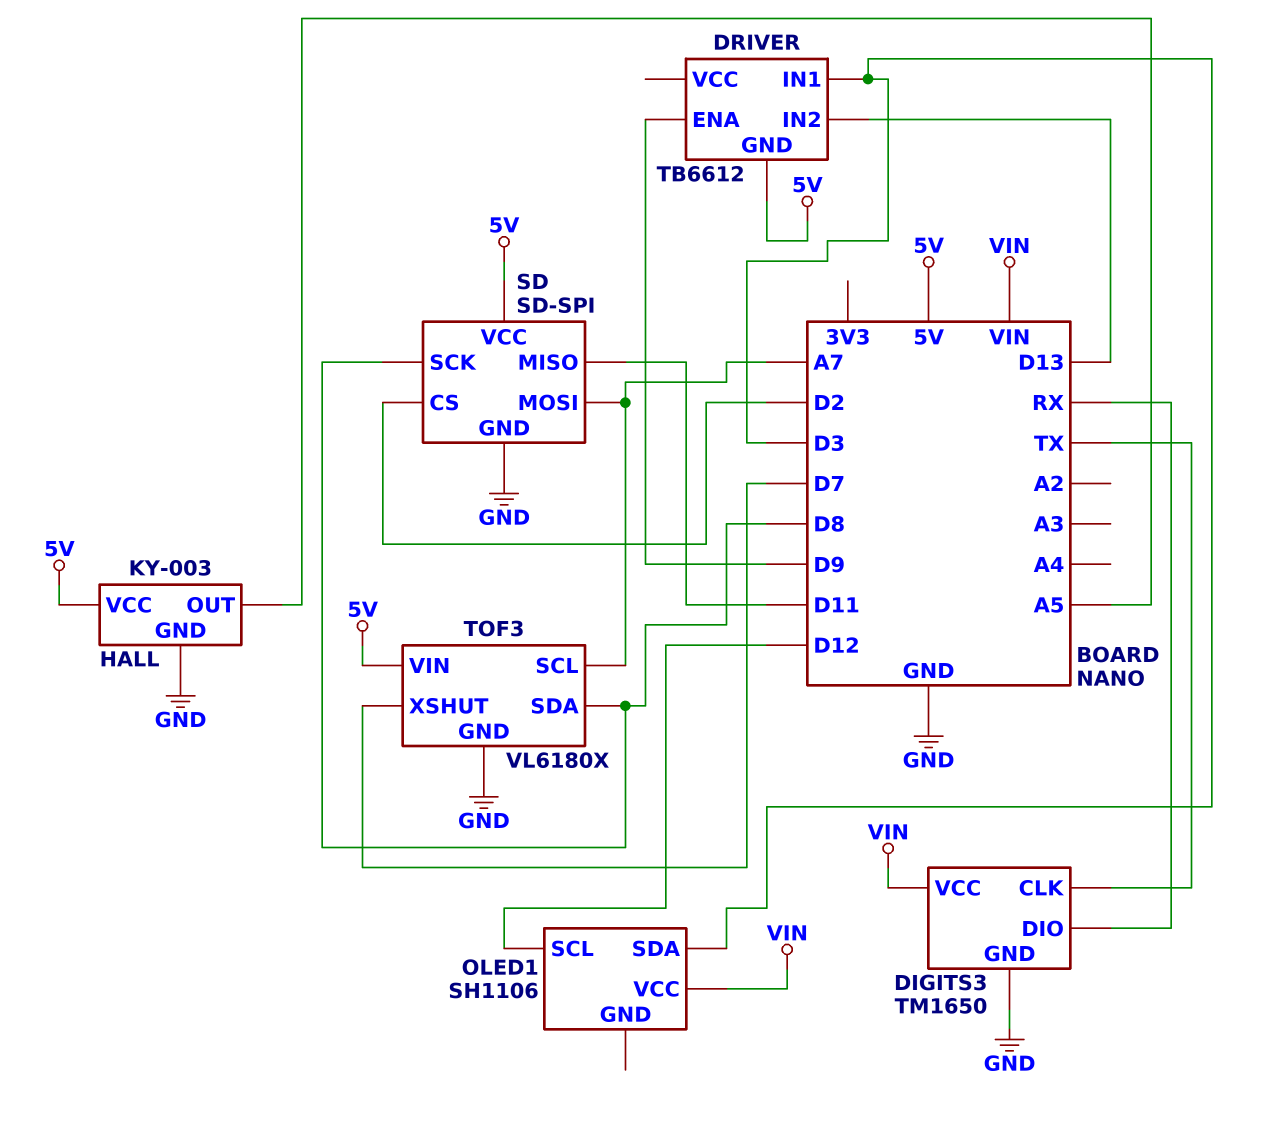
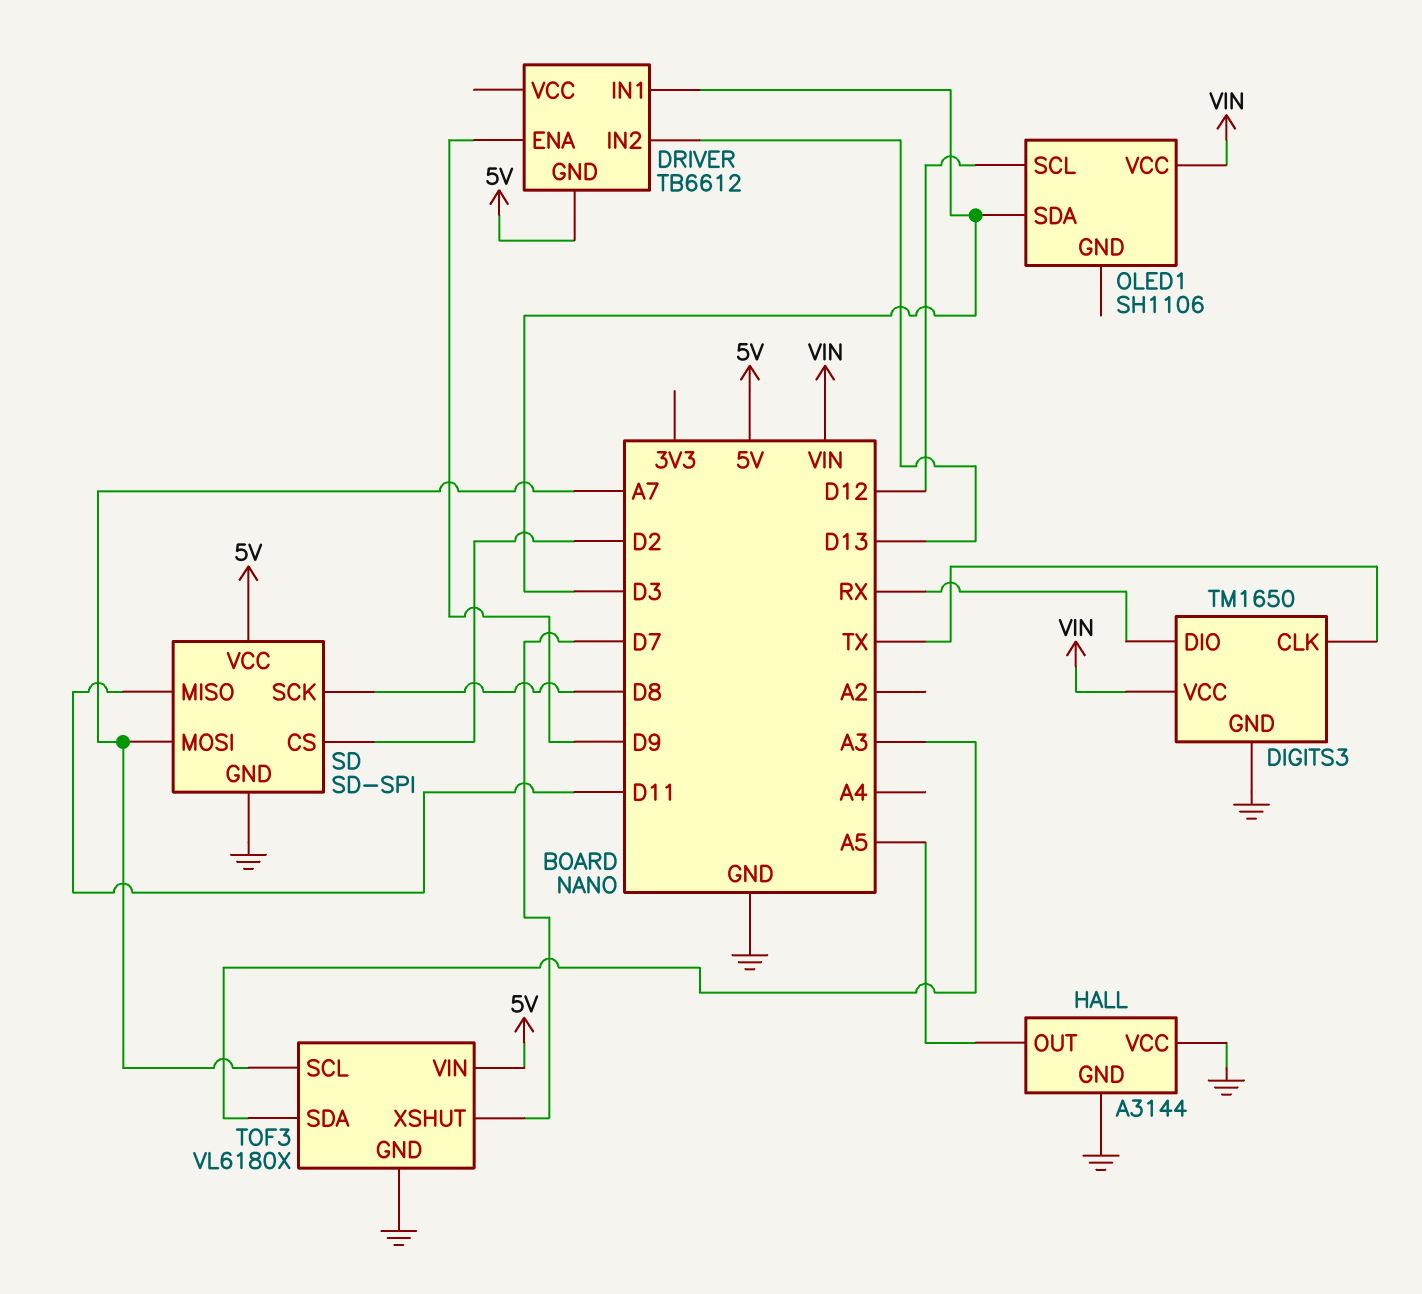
HALL: KY-003 -> A3144
HALL pin VCC: 5V -> GND
TOF3 pin SDA: D8 -> A3

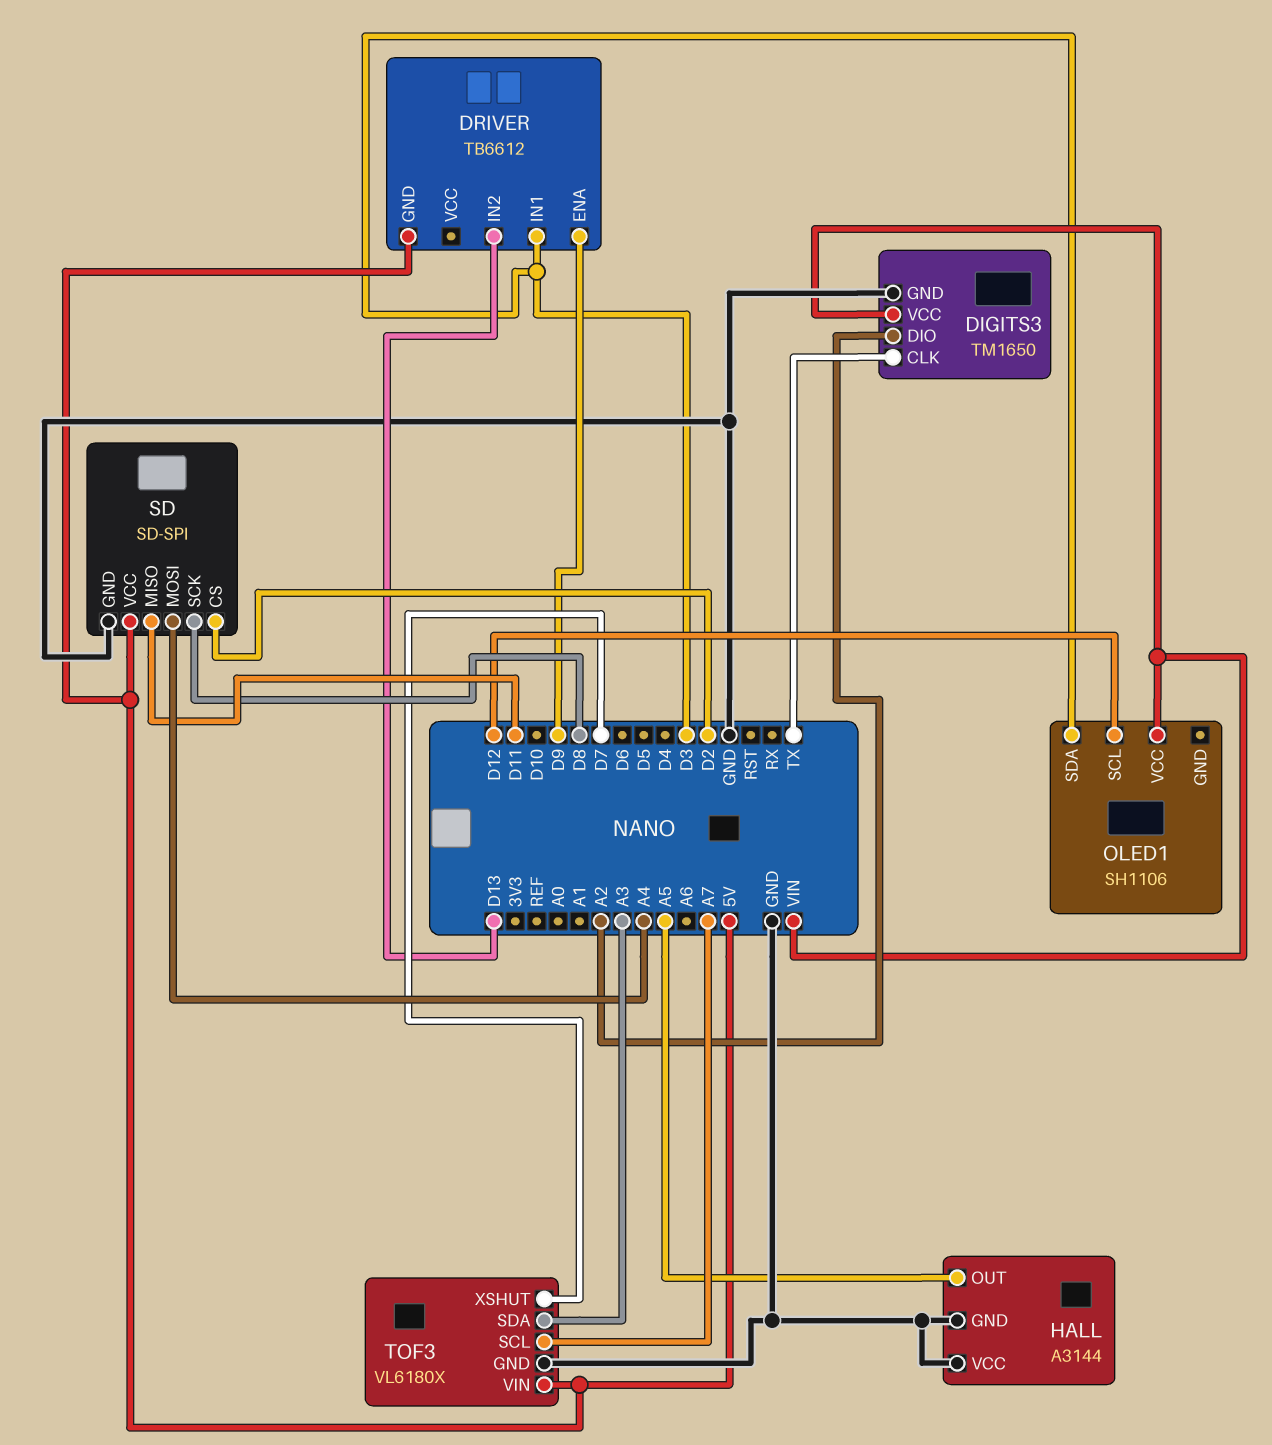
DIGITS3 pin DIO: RX -> A2
SD pin MOSI: A7 -> A4

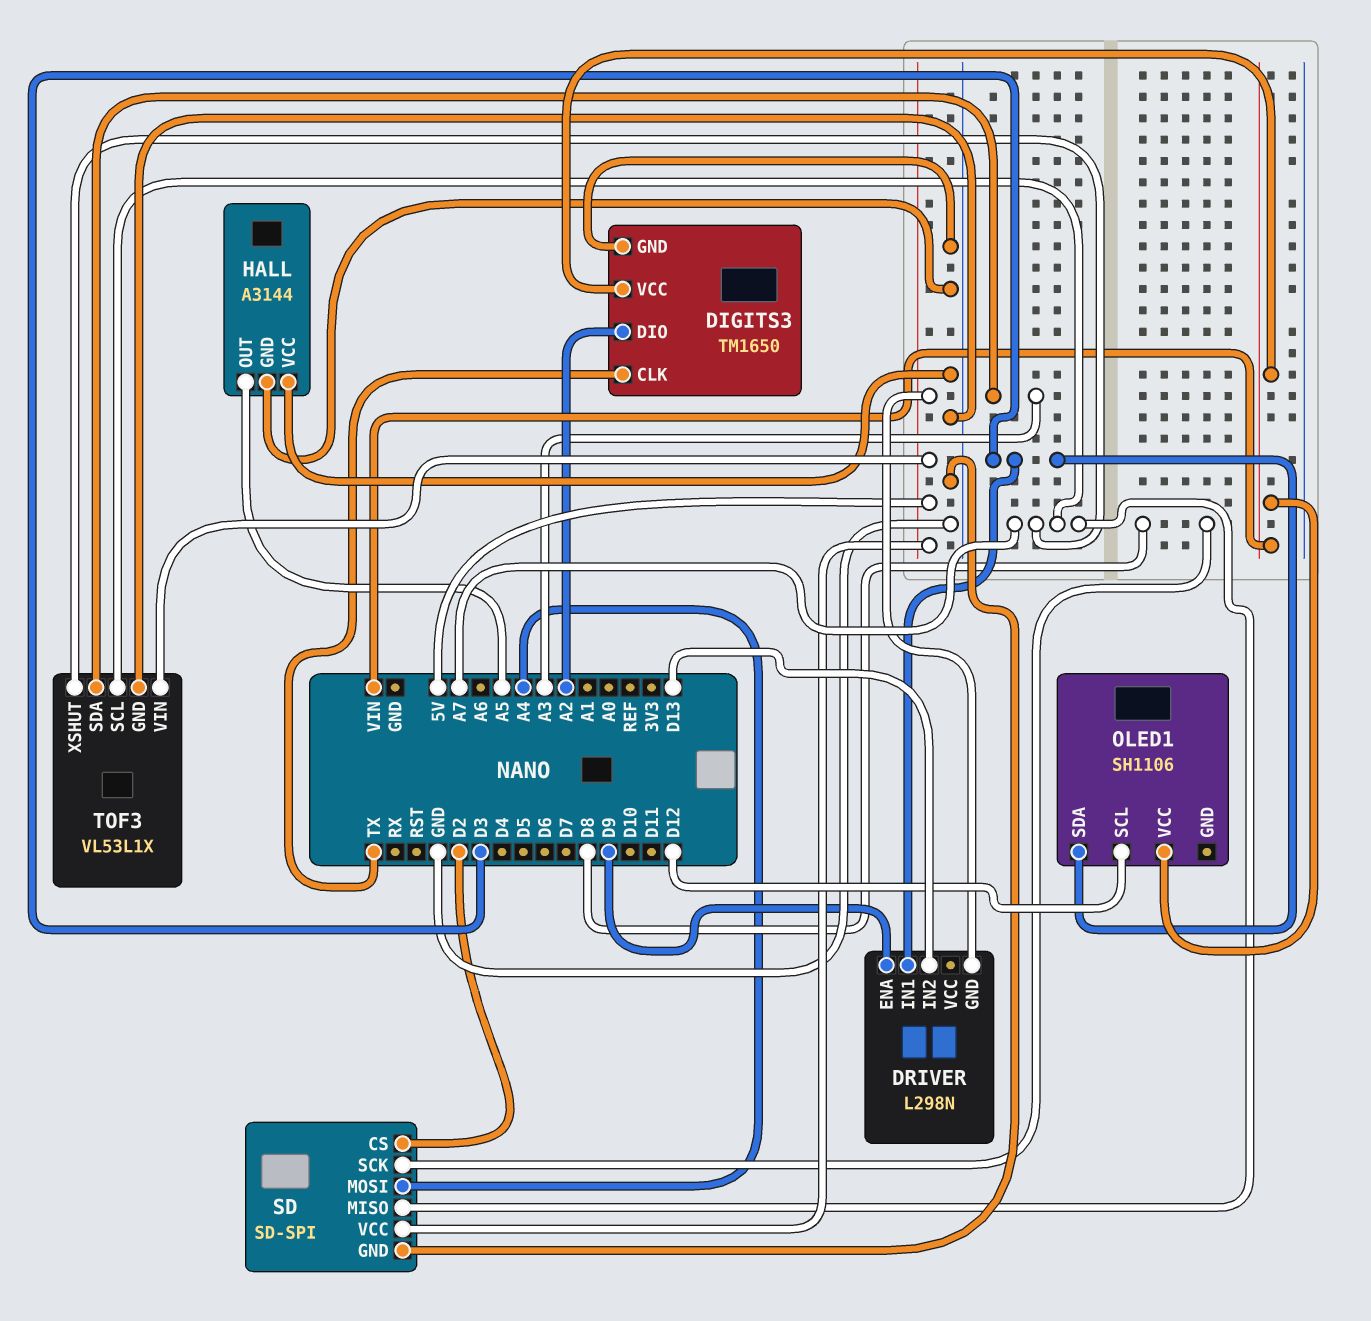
DRIVER: TB6612 -> L298N
SD pin MISO: D11 -> A7
TOF3: VL6180X -> VL53L1X
TOF3 pin XSHUT: D7 -> A7

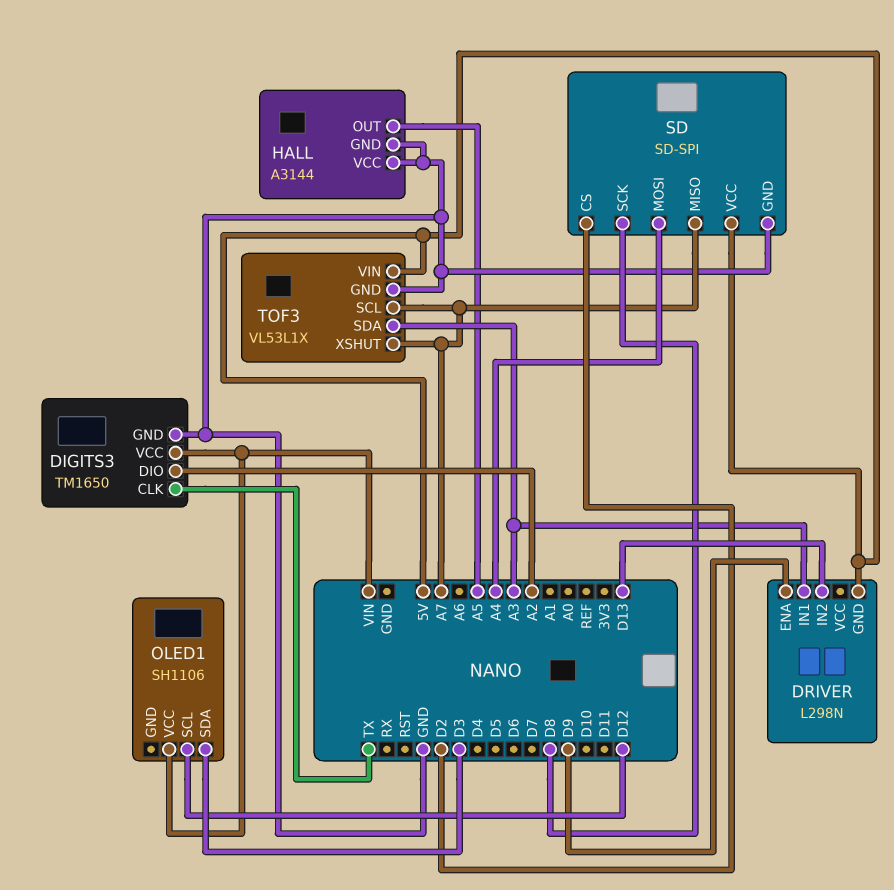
DRIVER pin IN1: D3 -> A3

